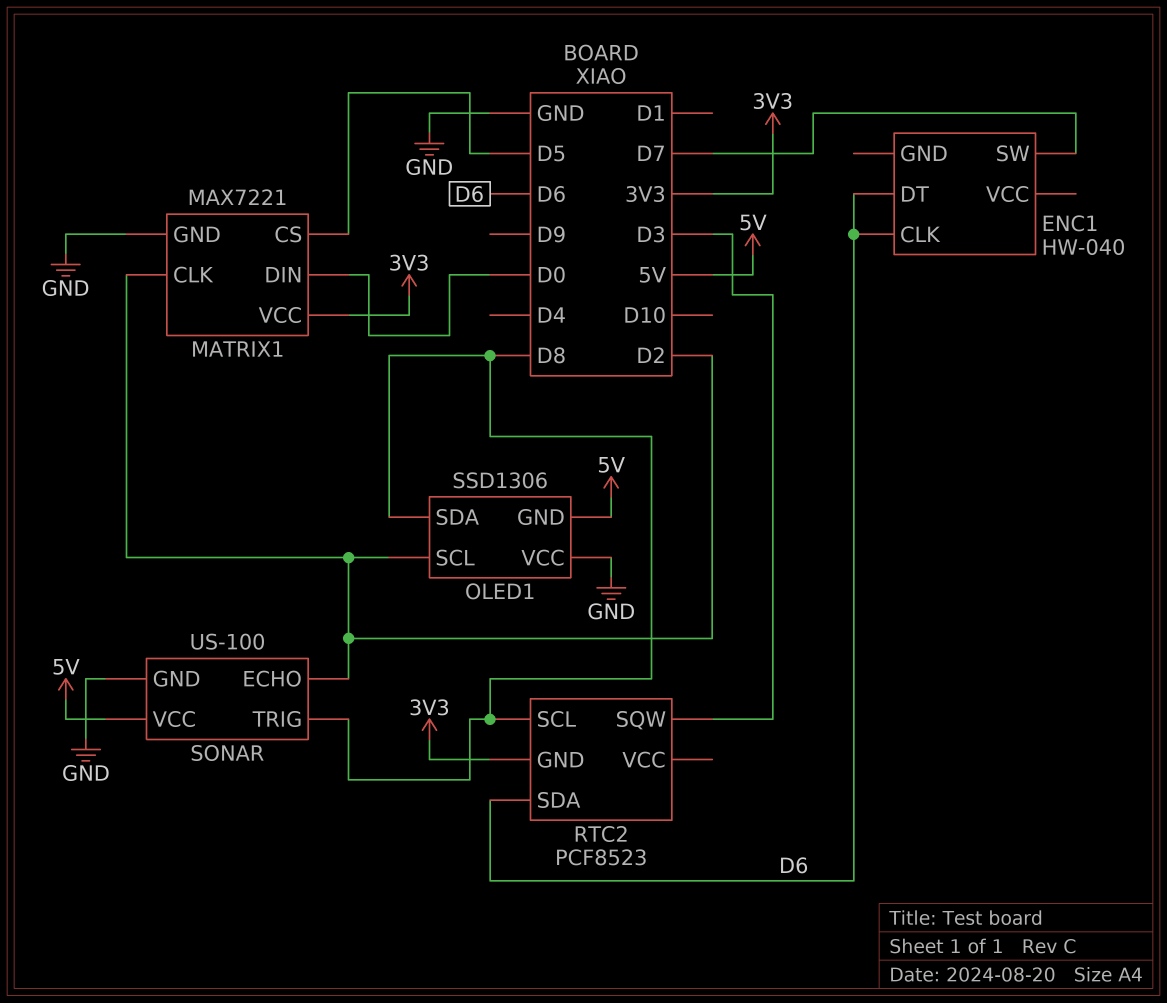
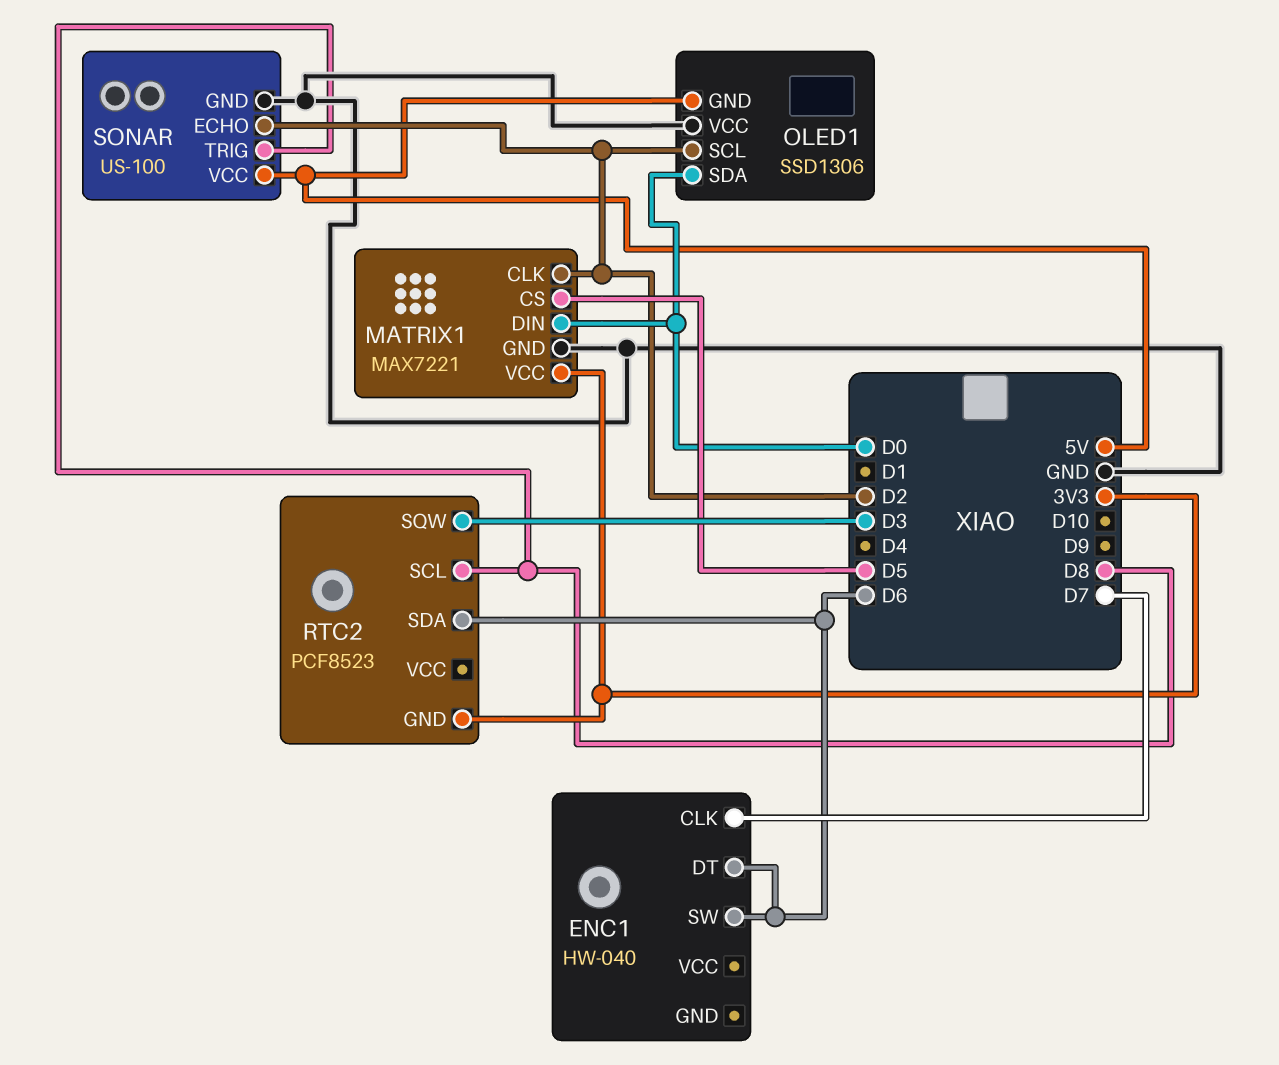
ENC1 pin CLK: D6 -> D7
ENC1 pin SW: D7 -> D6
OLED1 pin SDA: D8 -> D0

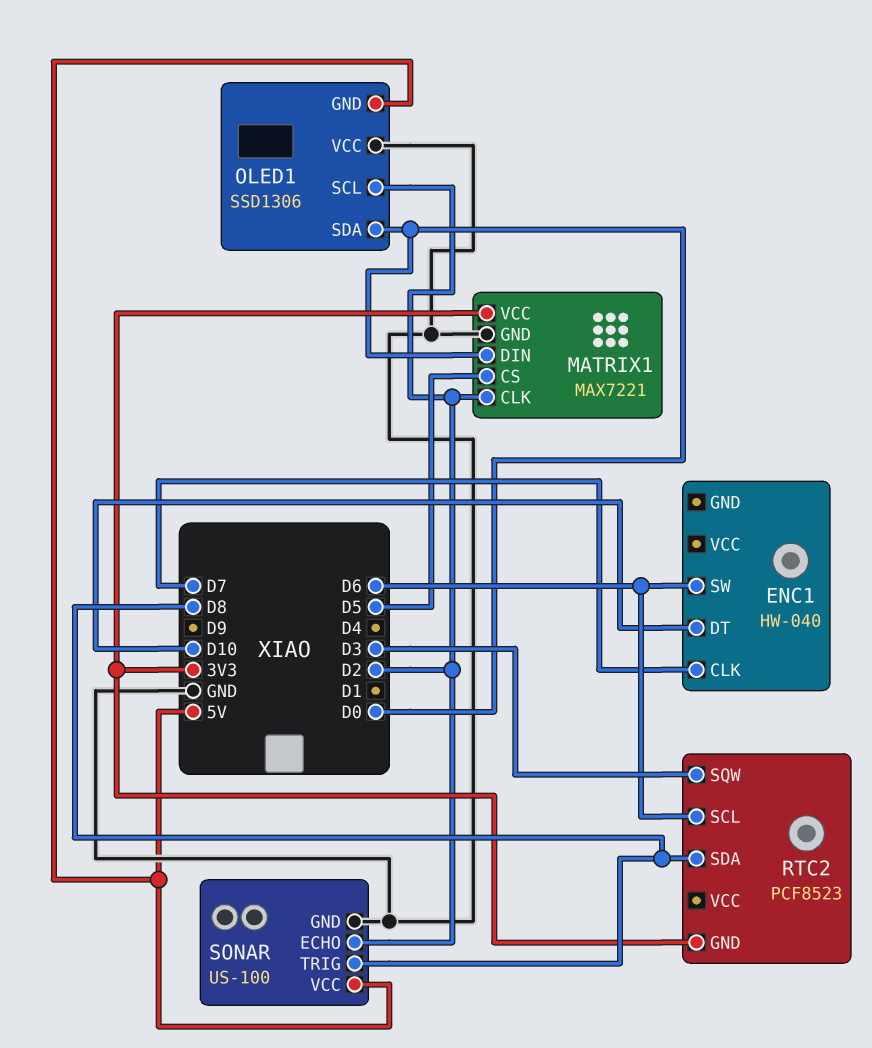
ENC1 pin DT: D6 -> D10
RTC2 pin SCL: D8 -> D6
RTC2 pin SDA: D6 -> D8

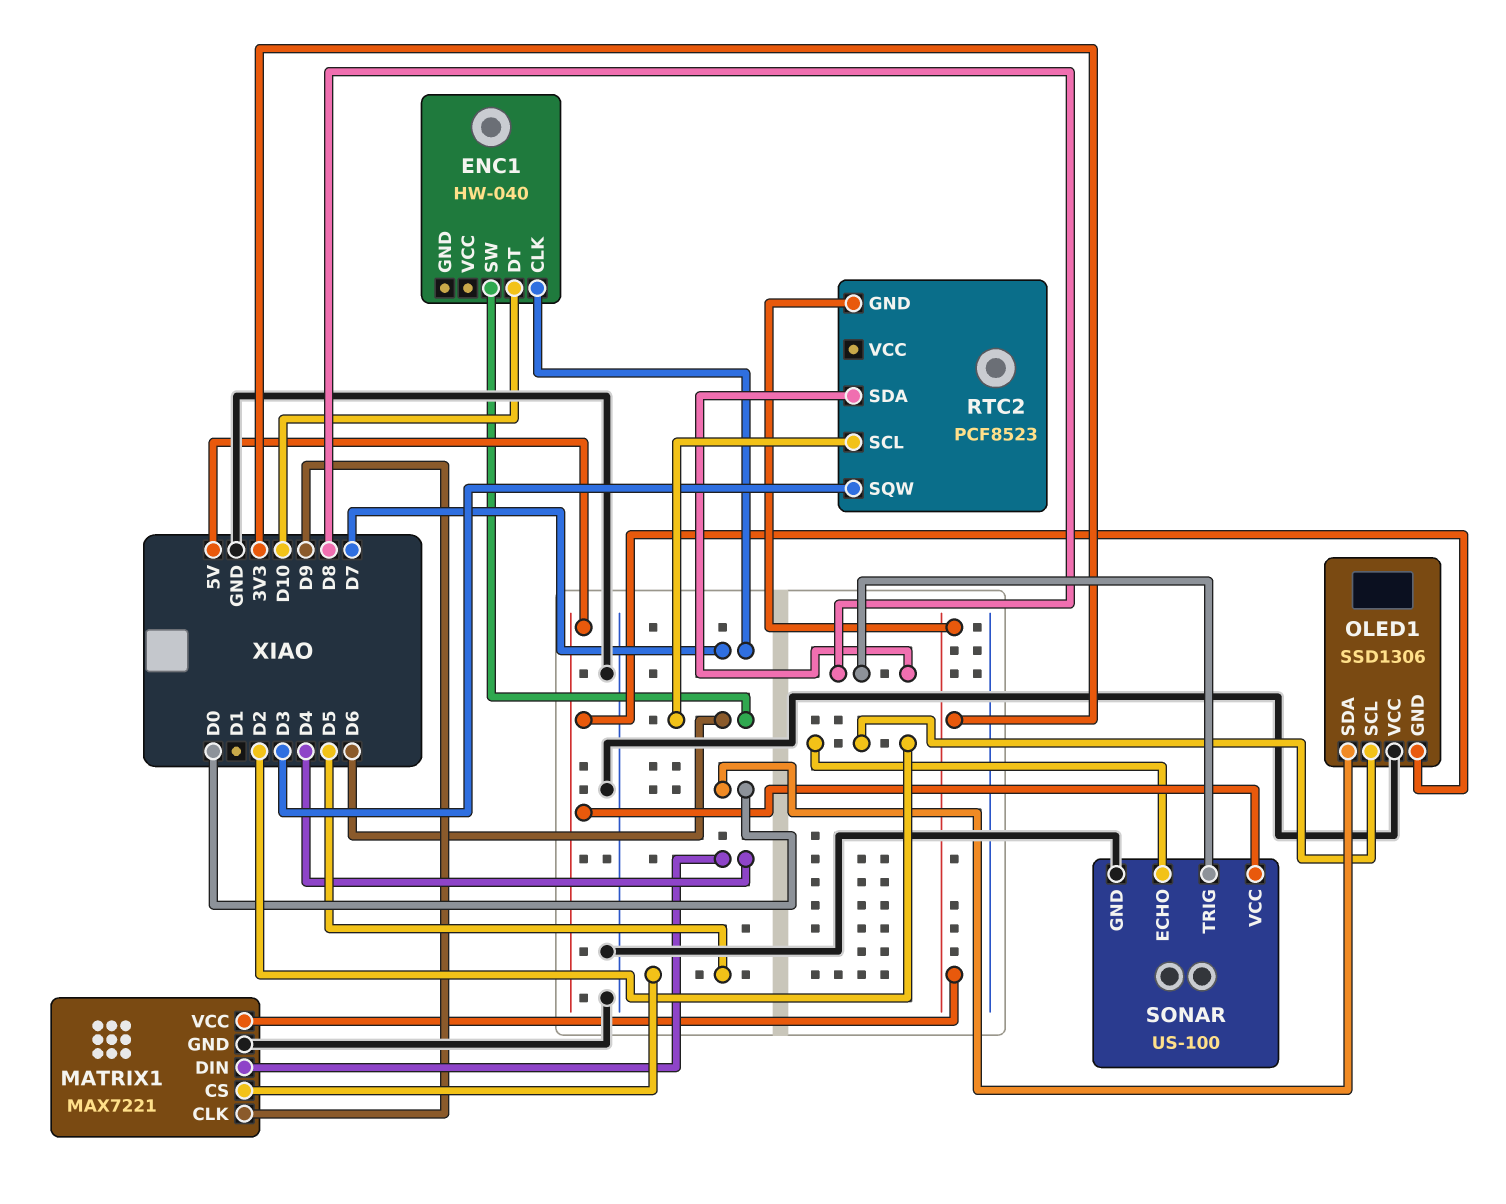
MATRIX1 pin CLK: D2 -> D9
MATRIX1 pin DIN: D0 -> D4

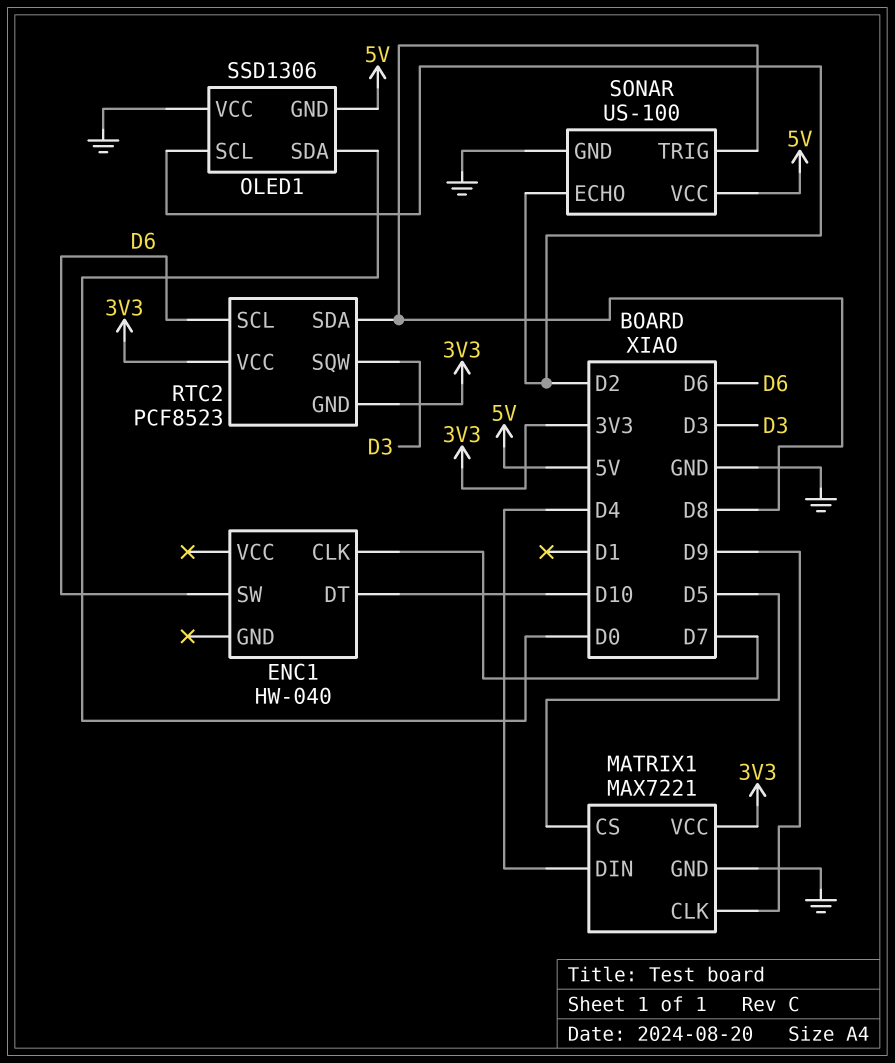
RTC2 pin VCC: none -> 3V3

